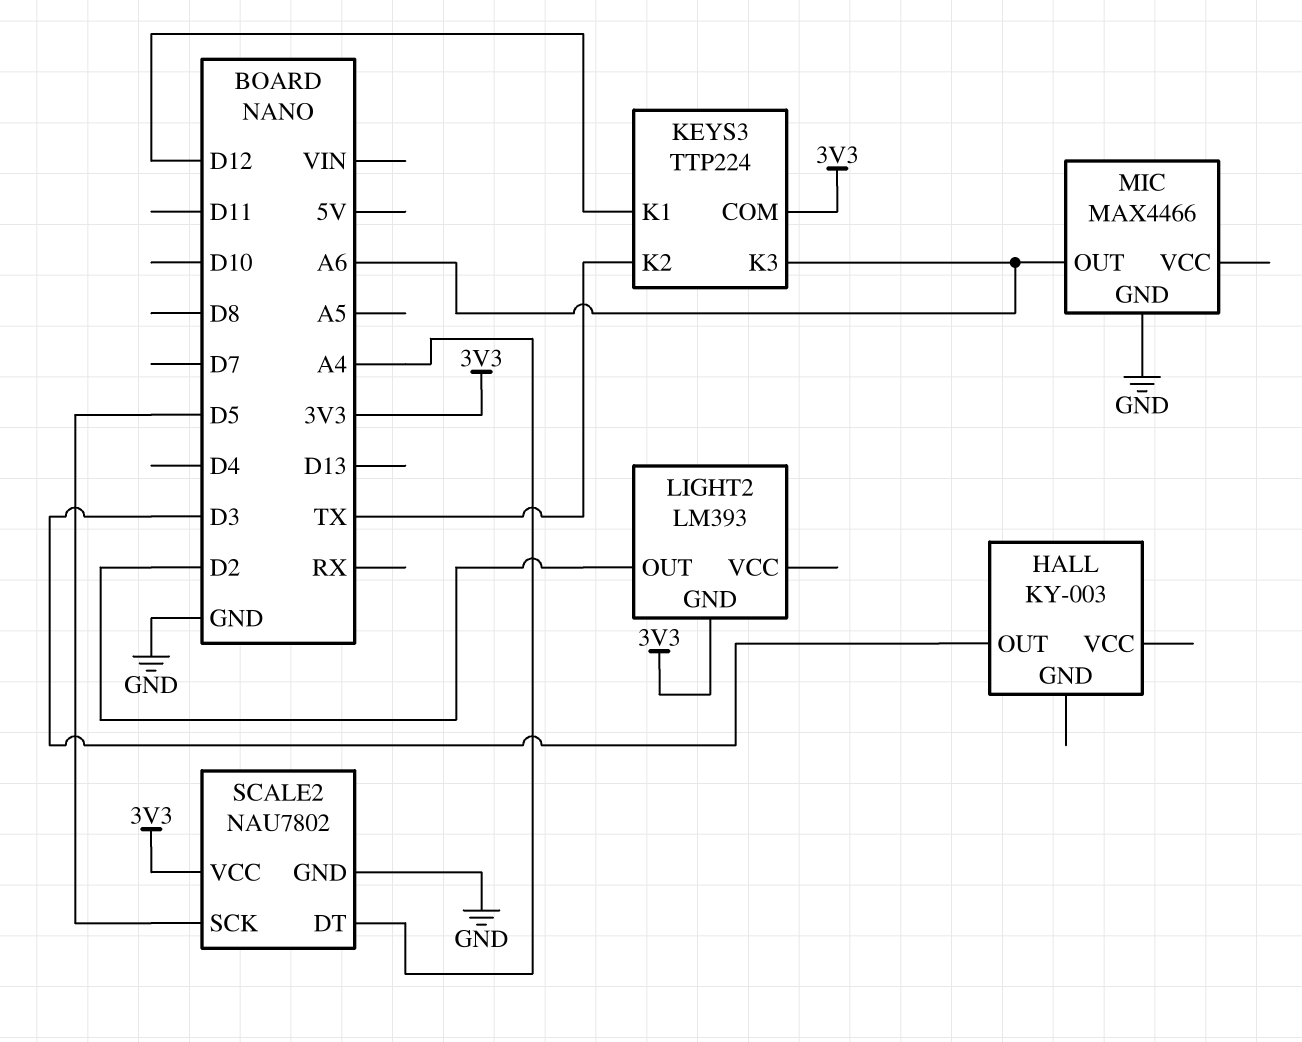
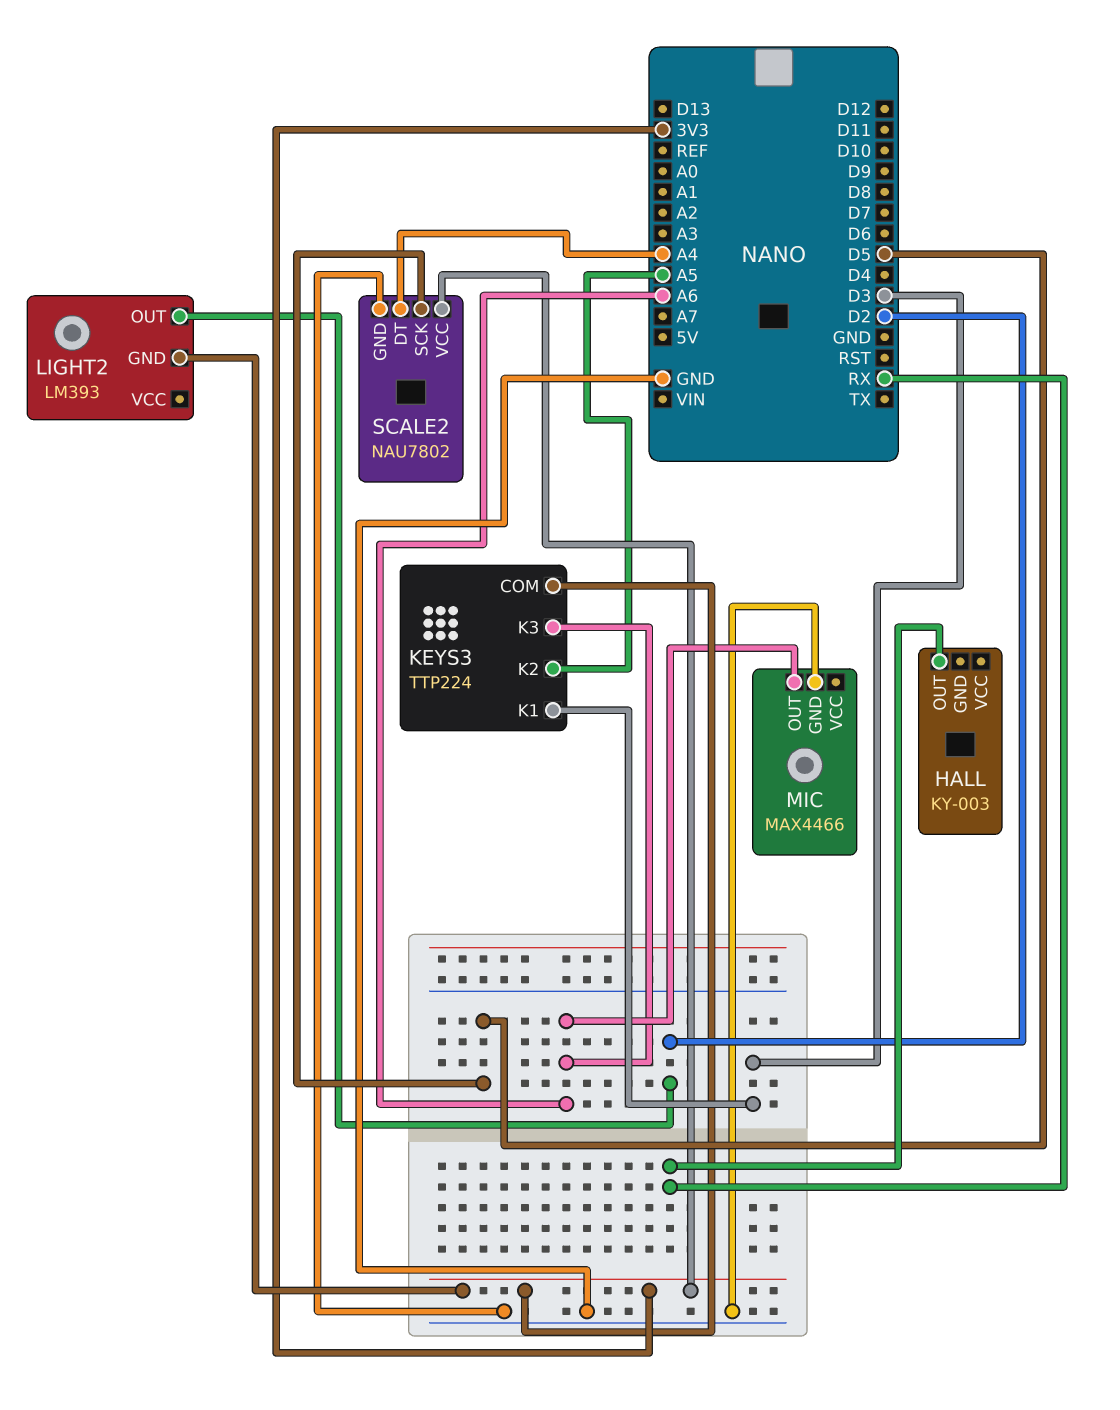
HALL pin OUT: D3 -> RX
KEYS3 pin K1: D12 -> D3
KEYS3 pin K2: TX -> A5

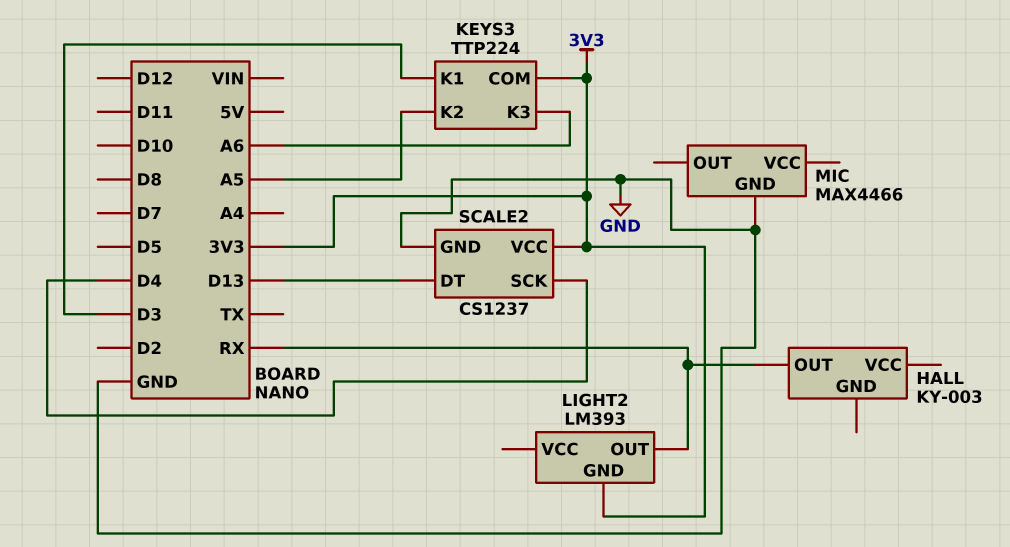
LIGHT2 pin OUT: D2 -> RX
MIC pin OUT: A6 -> none
SCALE2: NAU7802 -> CS1237
SCALE2 pin DT: A4 -> D13
SCALE2 pin SCK: D5 -> D4

